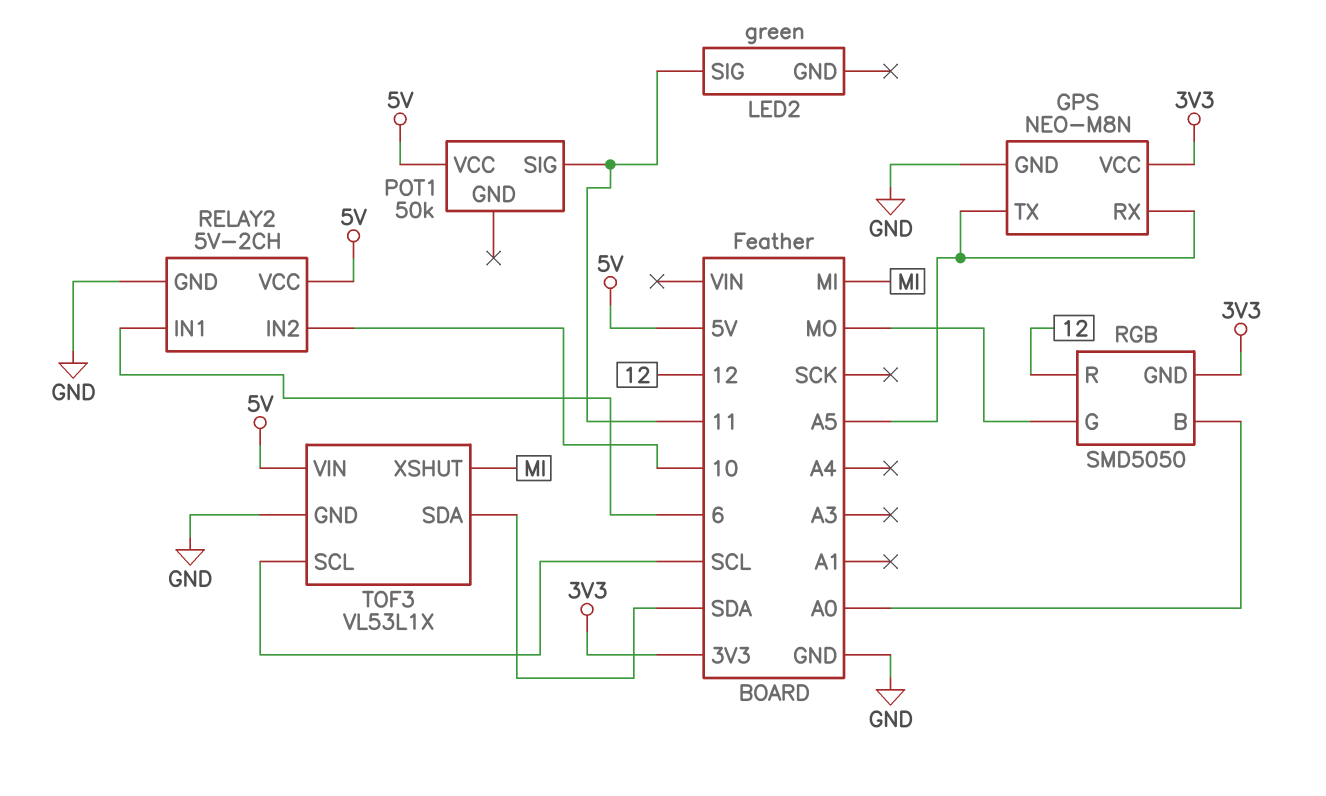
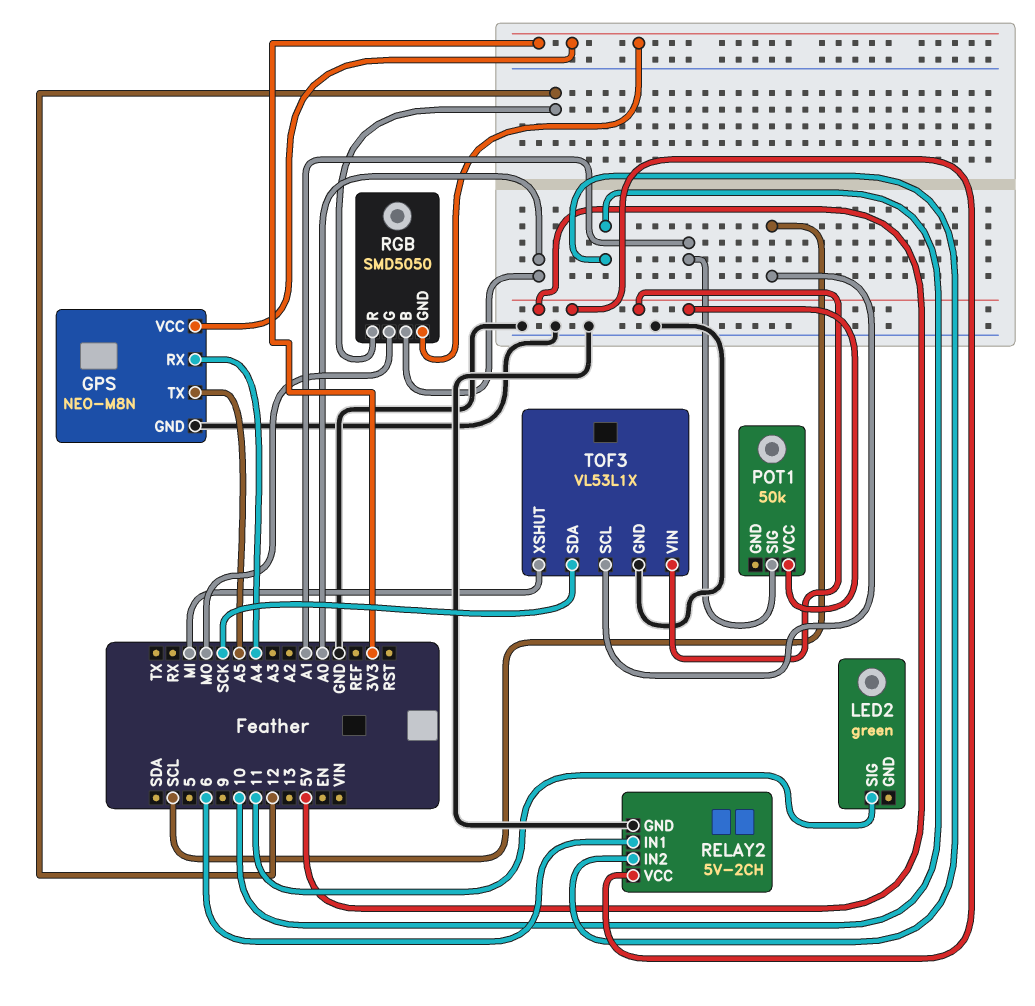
GPS pin RX: A5 -> A4
POT1 pin SIG: 11 -> A1
TOF3 pin SDA: SDA -> SCK

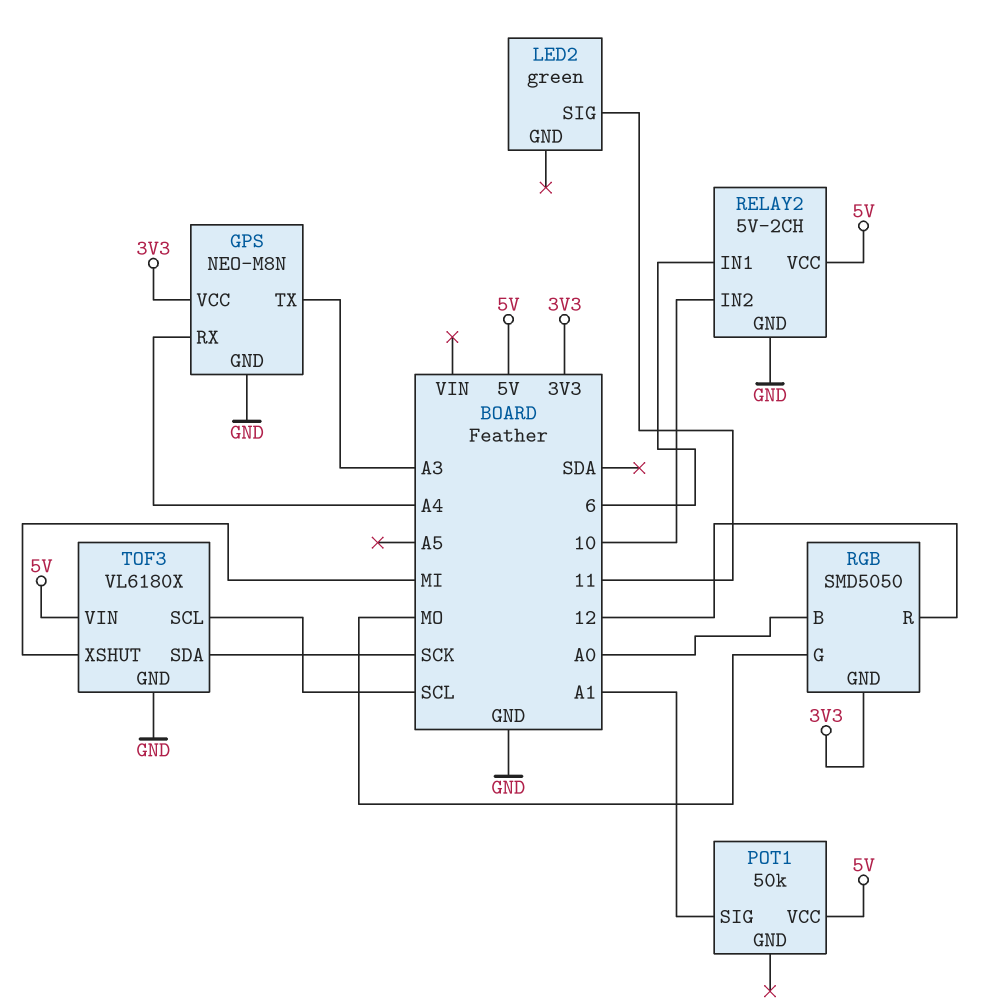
GPS pin TX: A5 -> A3
TOF3: VL53L1X -> VL6180X

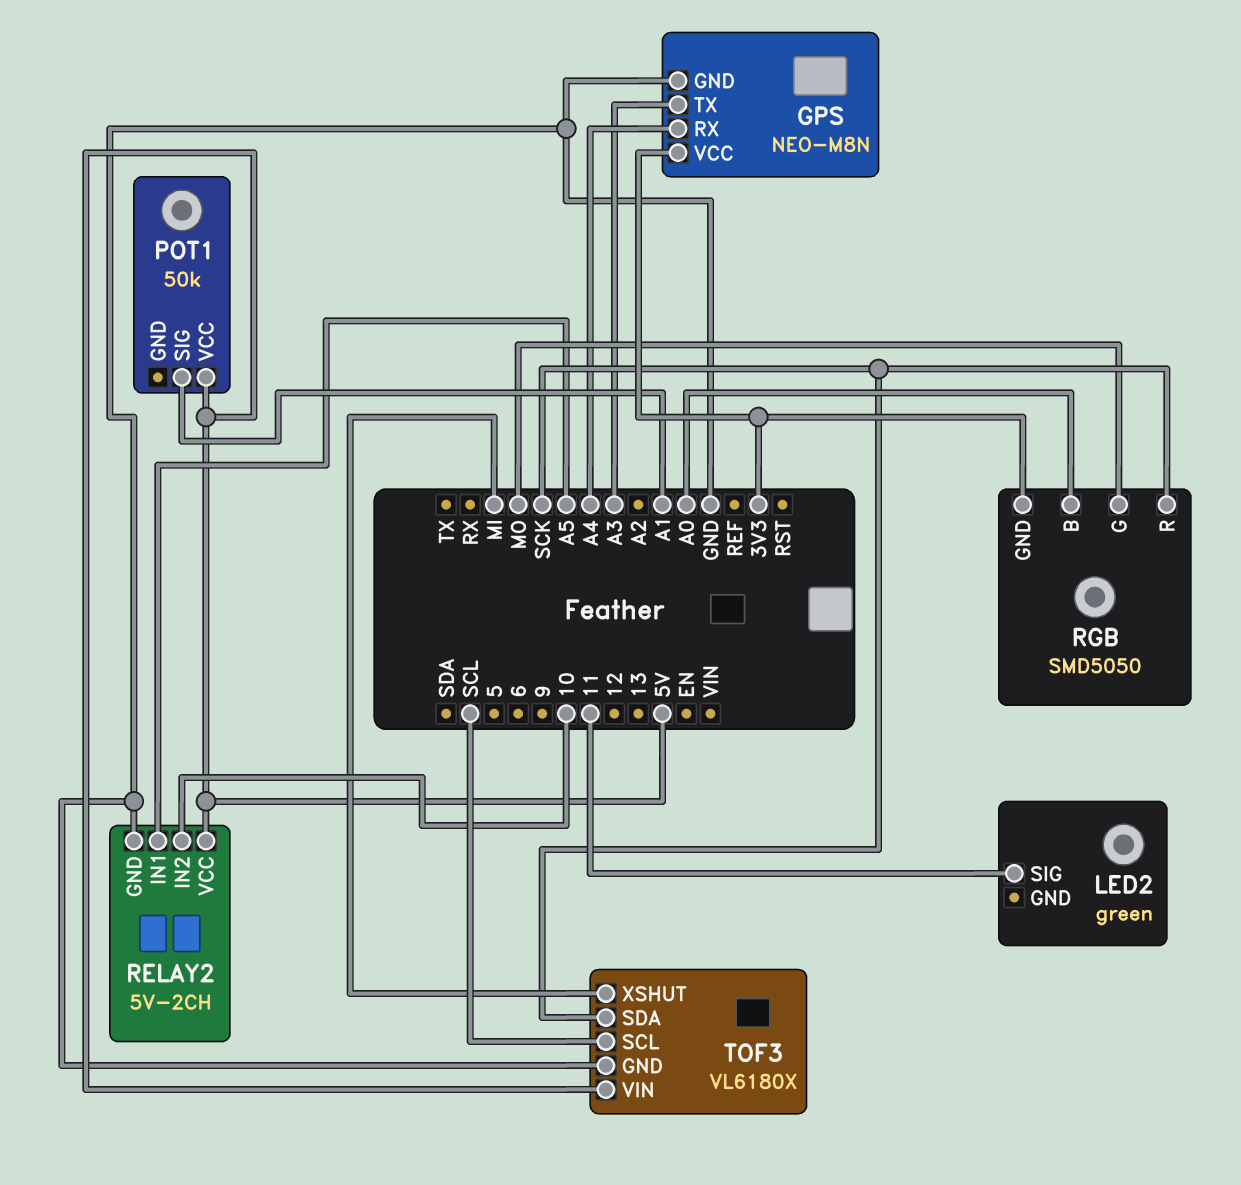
RELAY2 pin IN1: 6 -> A5
RGB pin R: 12 -> SCK

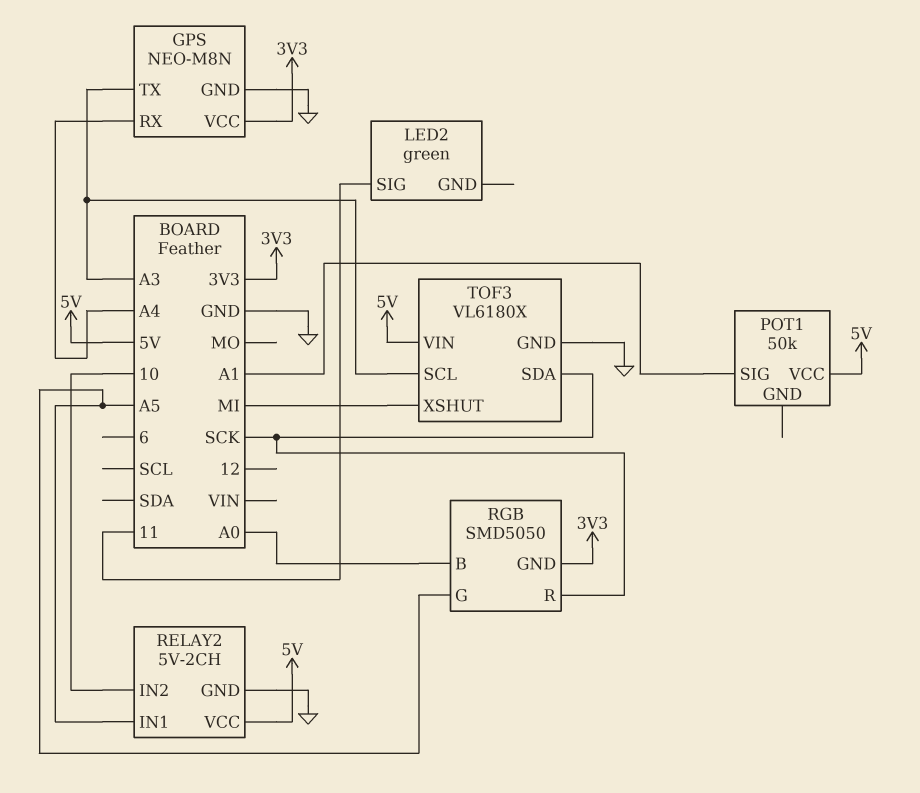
RGB pin G: MO -> A5
TOF3 pin SCL: SCL -> A3

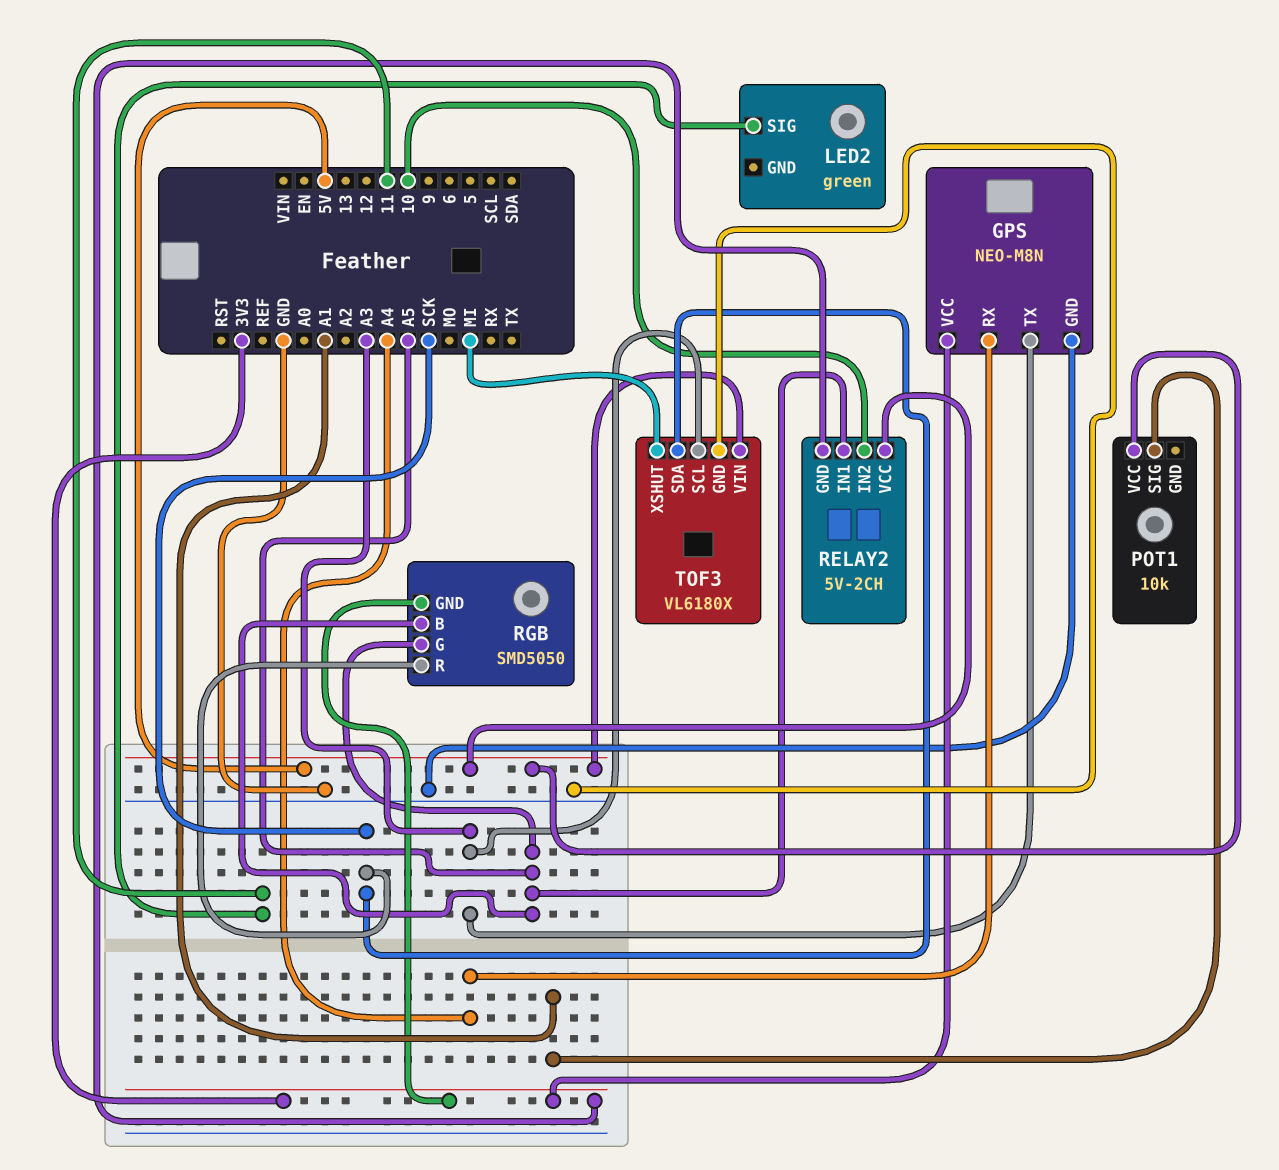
POT1: 50k -> 10k
RELAY2 pin GND: GND -> 3V3
RGB pin B: A0 -> A5

